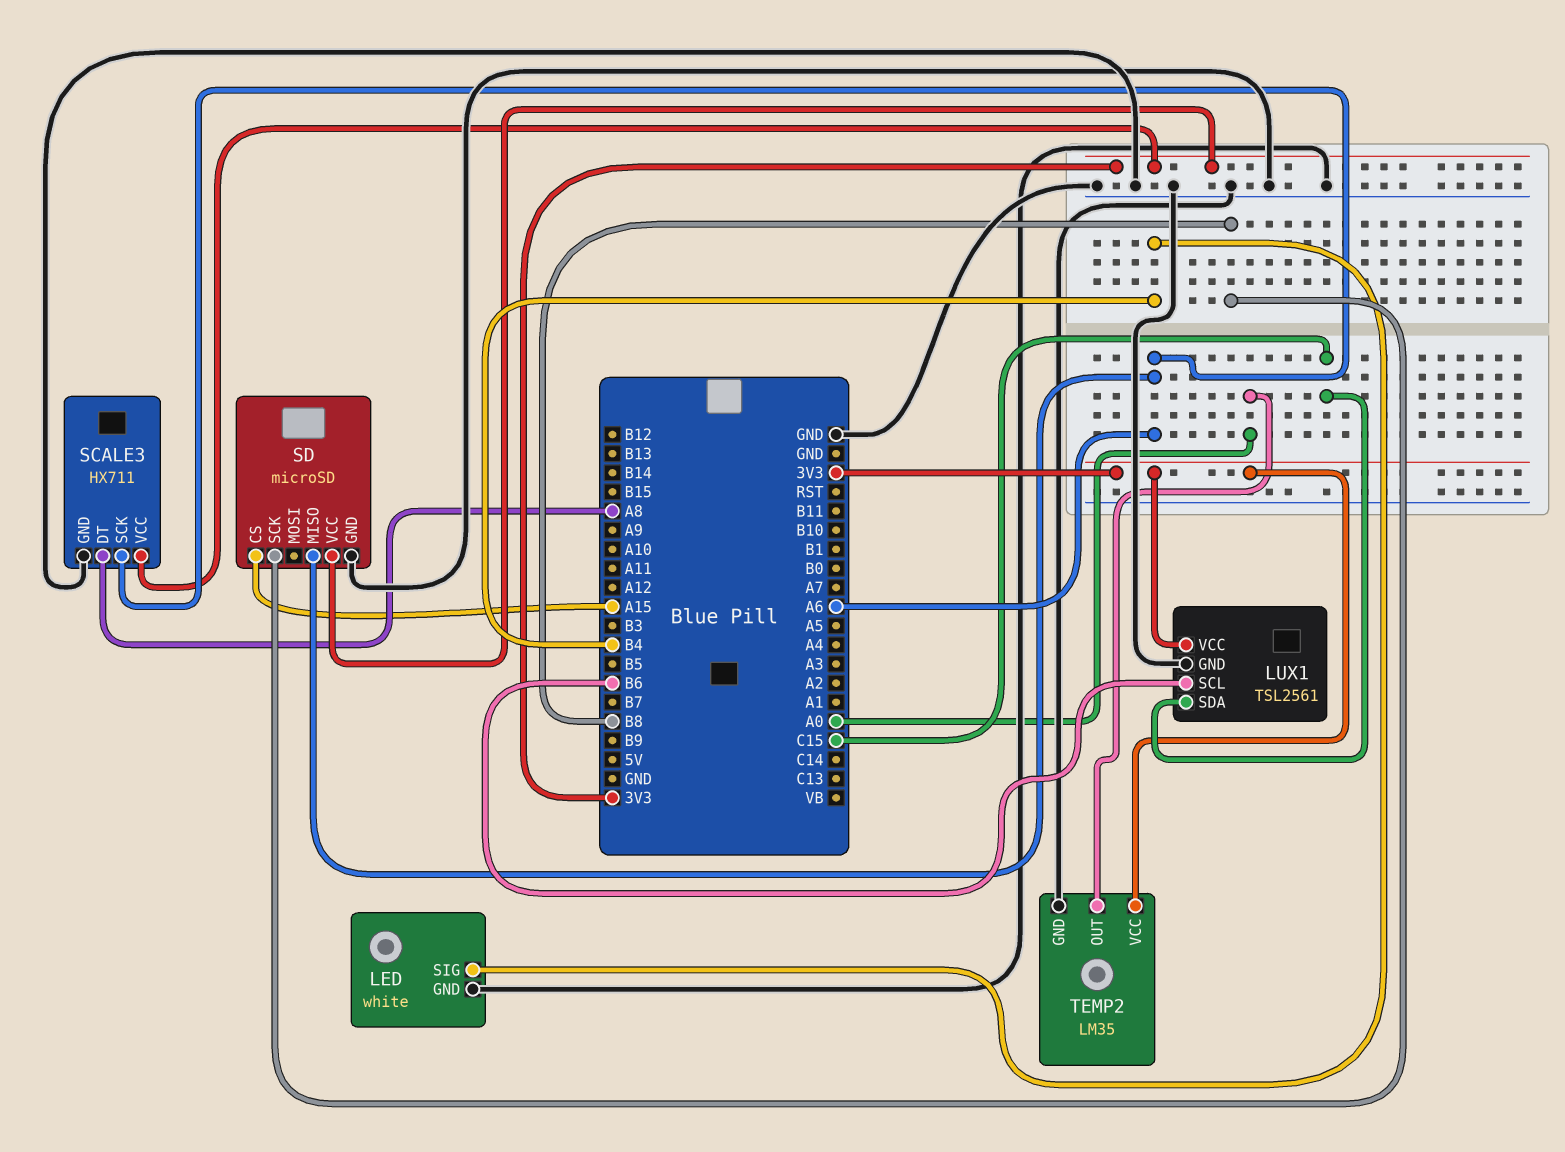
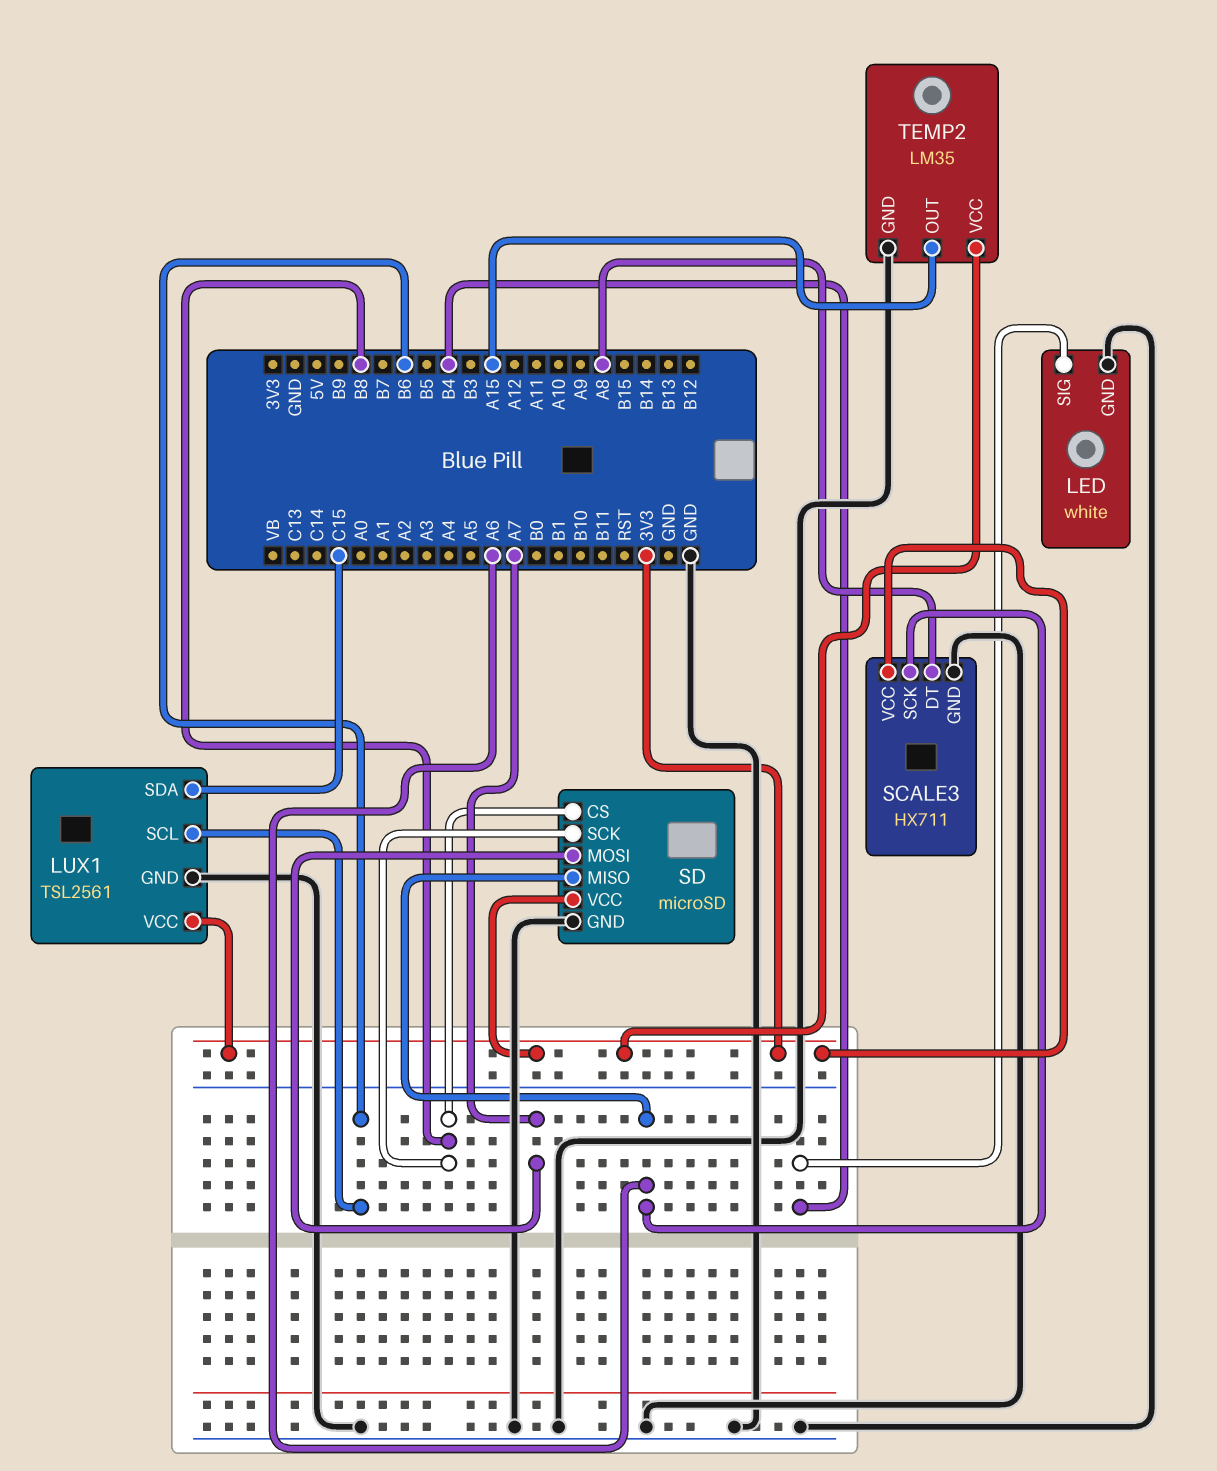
SD pin CS: A15 -> B8
SD pin MOSI: none -> A7
TEMP2 pin OUT: A0 -> A15

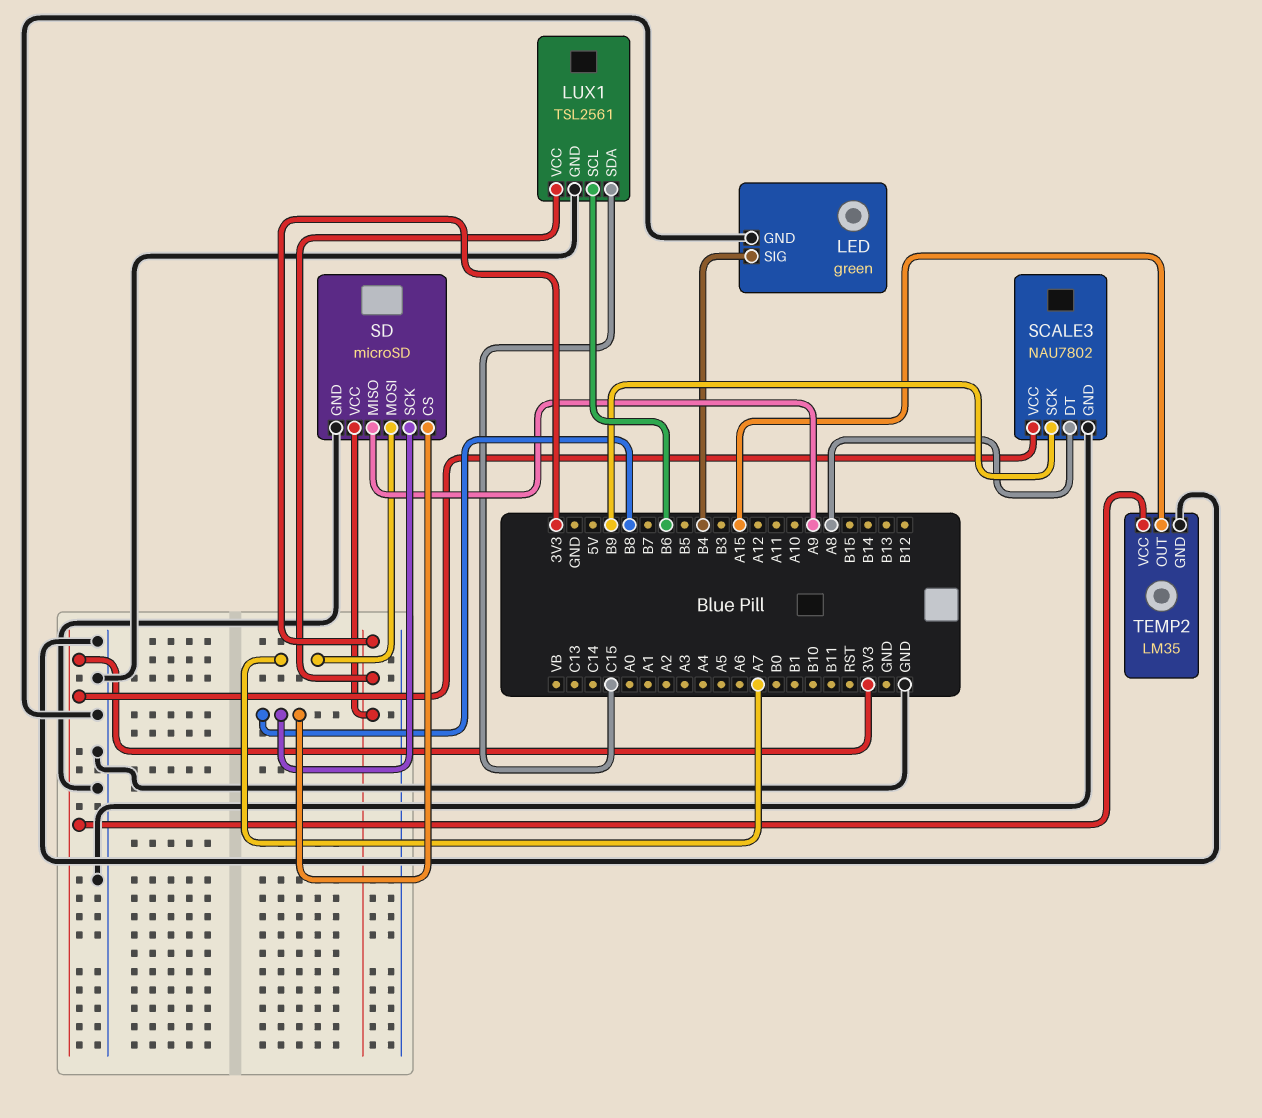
LED: white -> green
SCALE3: HX711 -> NAU7802
SCALE3 pin SCK: A6 -> B9
SD pin MISO: A6 -> A9

